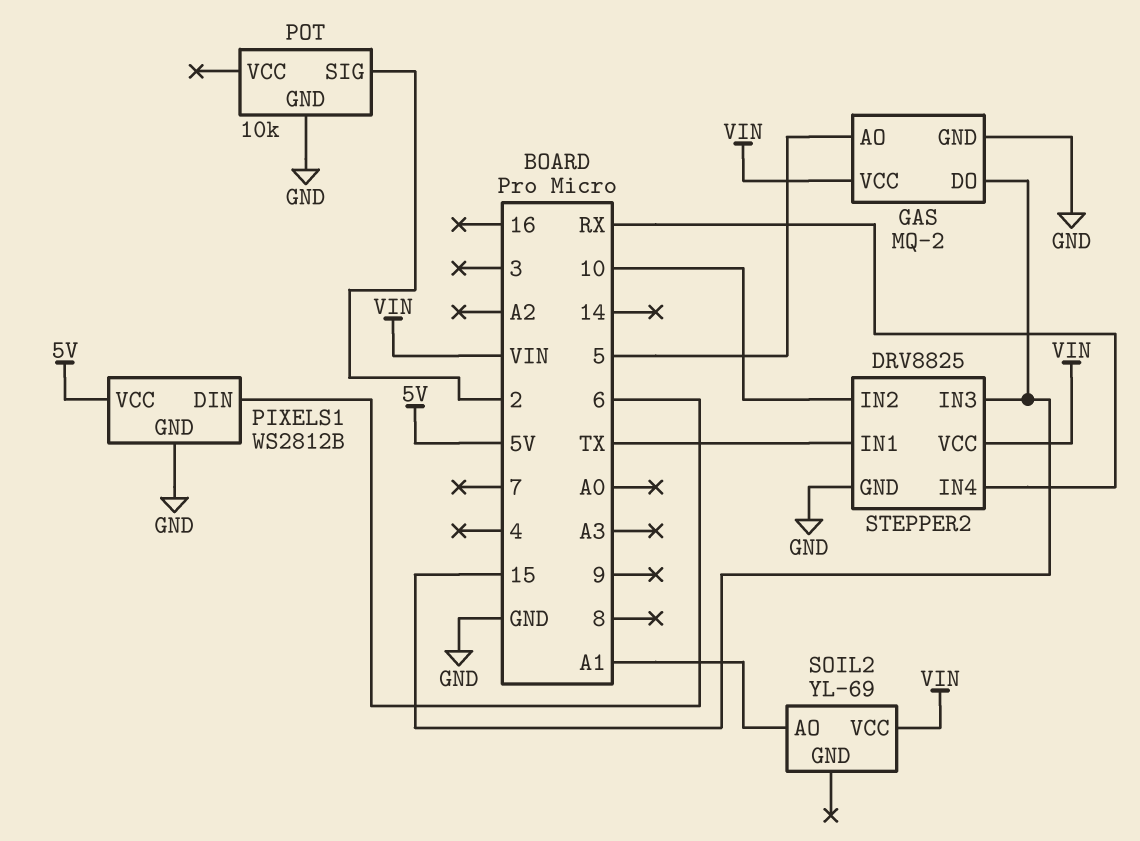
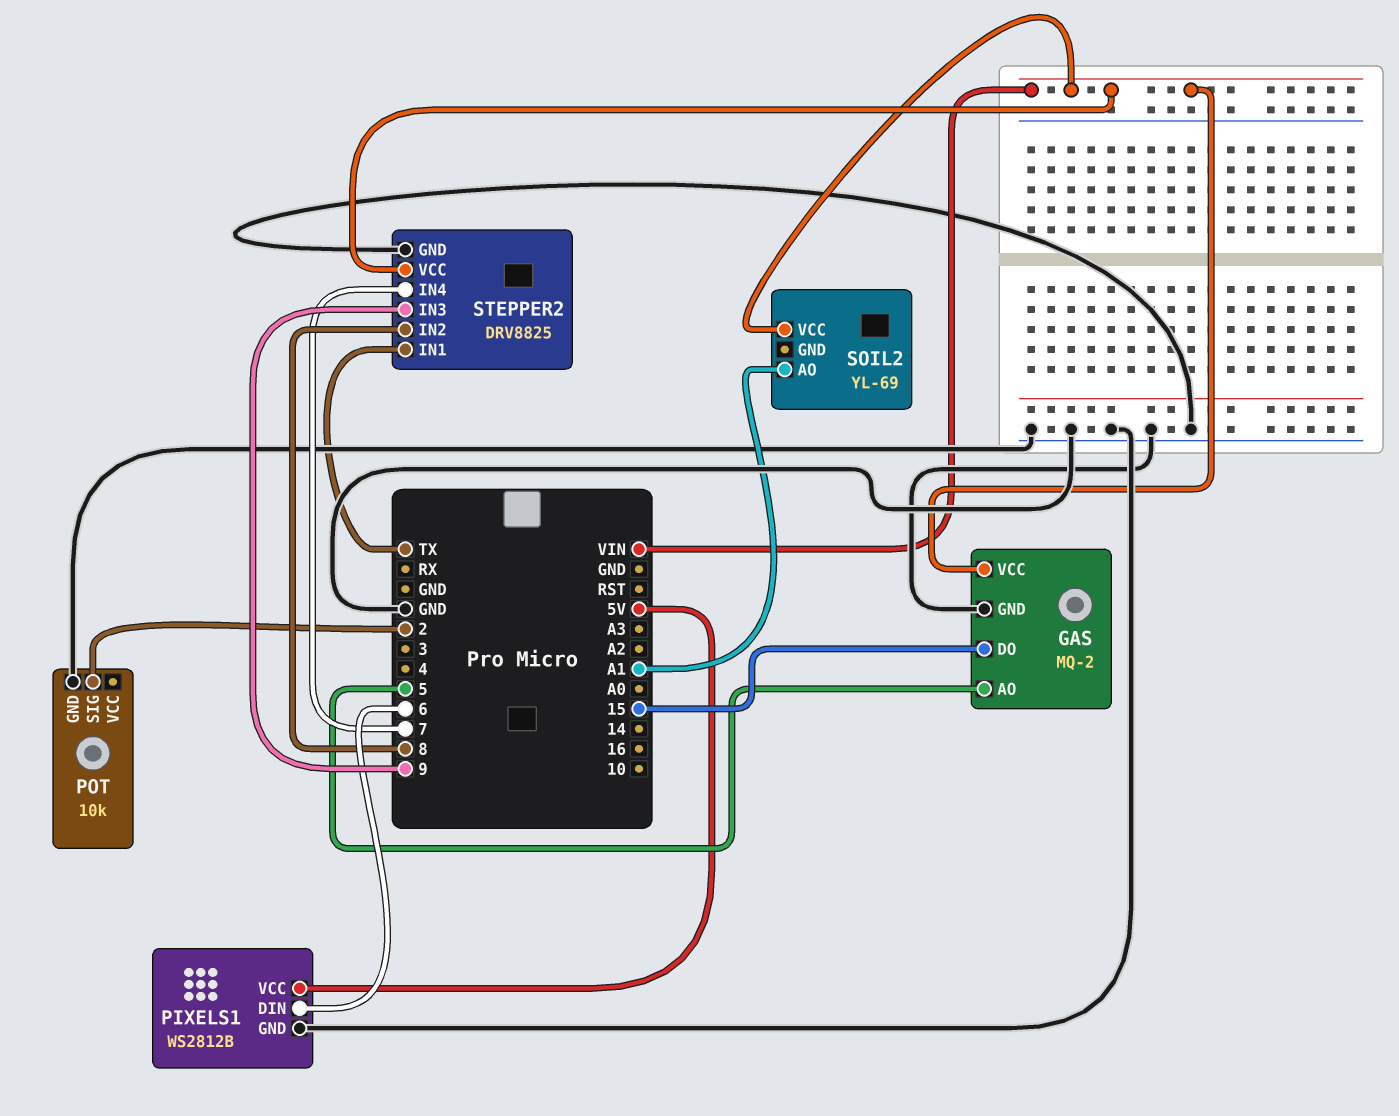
STEPPER2 pin IN2: 10 -> 8
STEPPER2 pin IN3: 15 -> 9
STEPPER2 pin IN4: RX -> 7

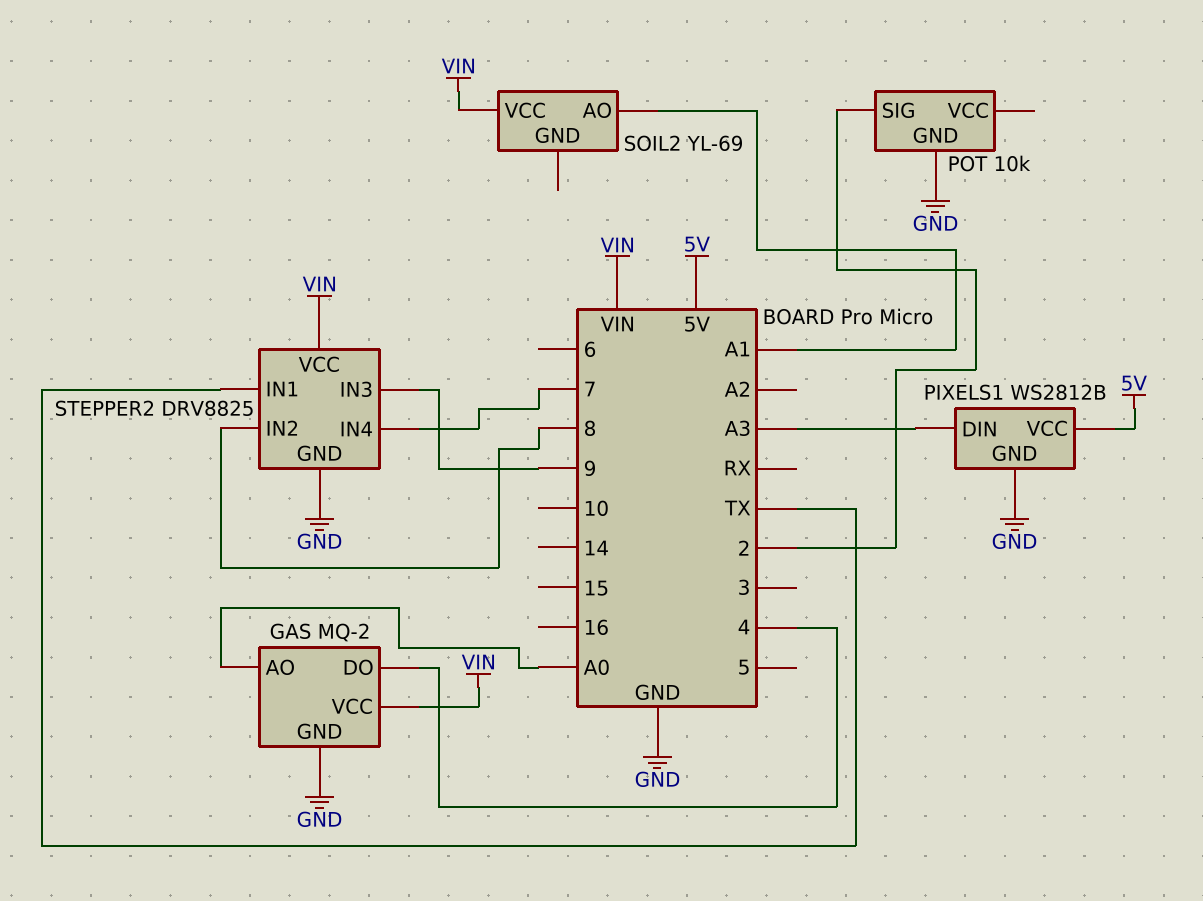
GAS pin AO: 5 -> A0
GAS pin DO: 15 -> 4
PIXELS1 pin DIN: 6 -> A3

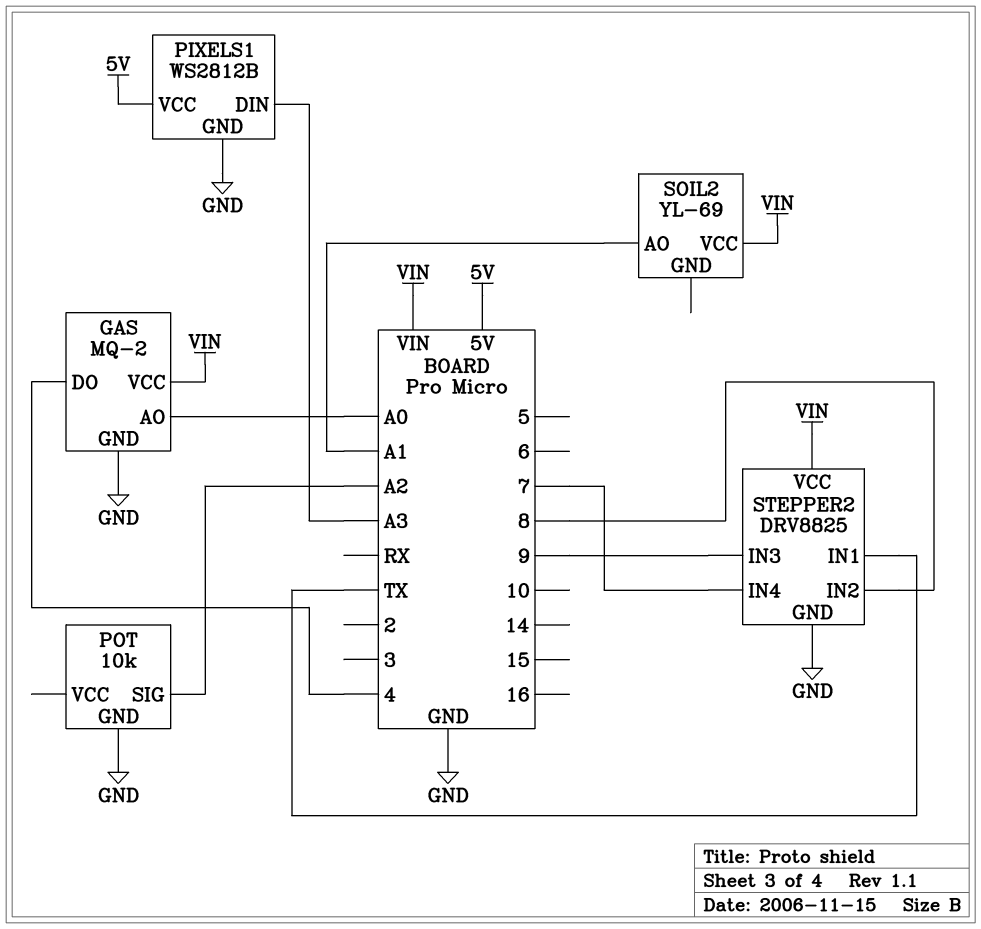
POT pin SIG: 2 -> A2

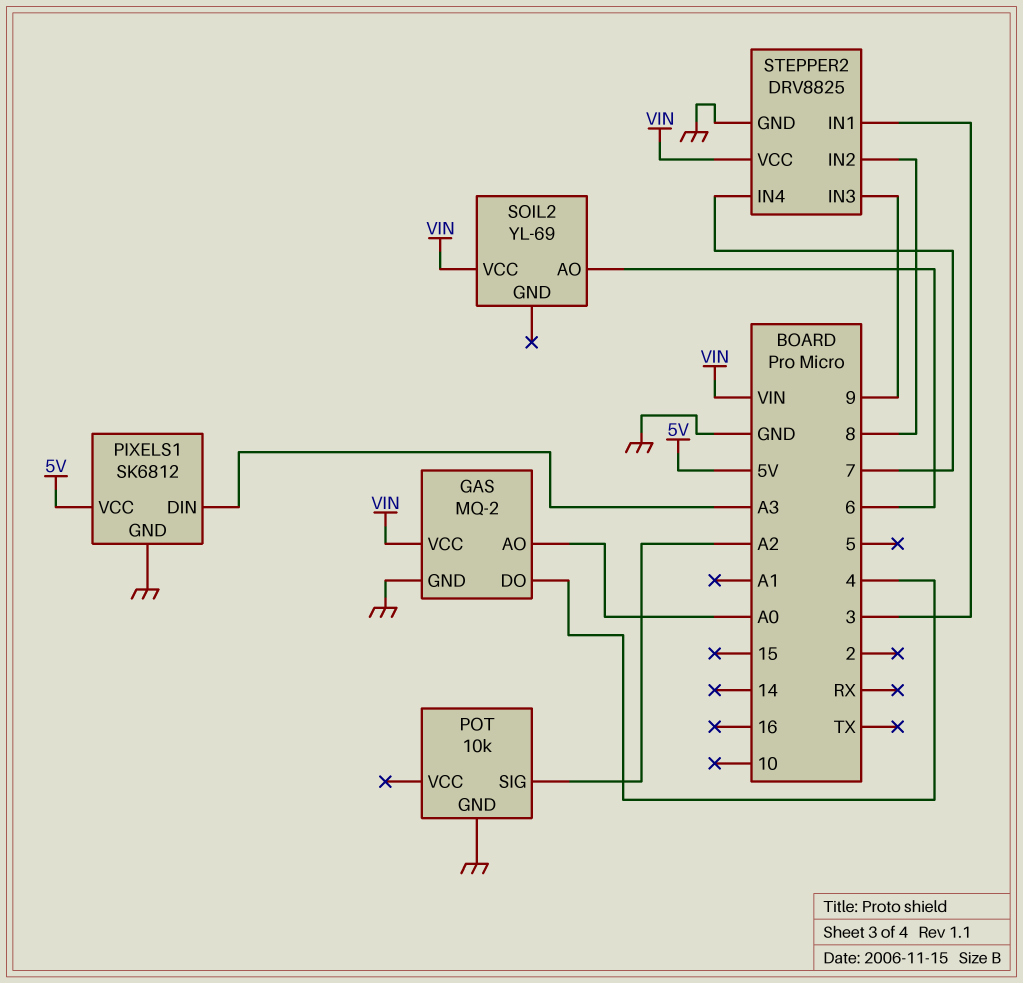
PIXELS1: WS2812B -> SK6812
SOIL2 pin AO: A1 -> 6
STEPPER2 pin IN1: TX -> 3

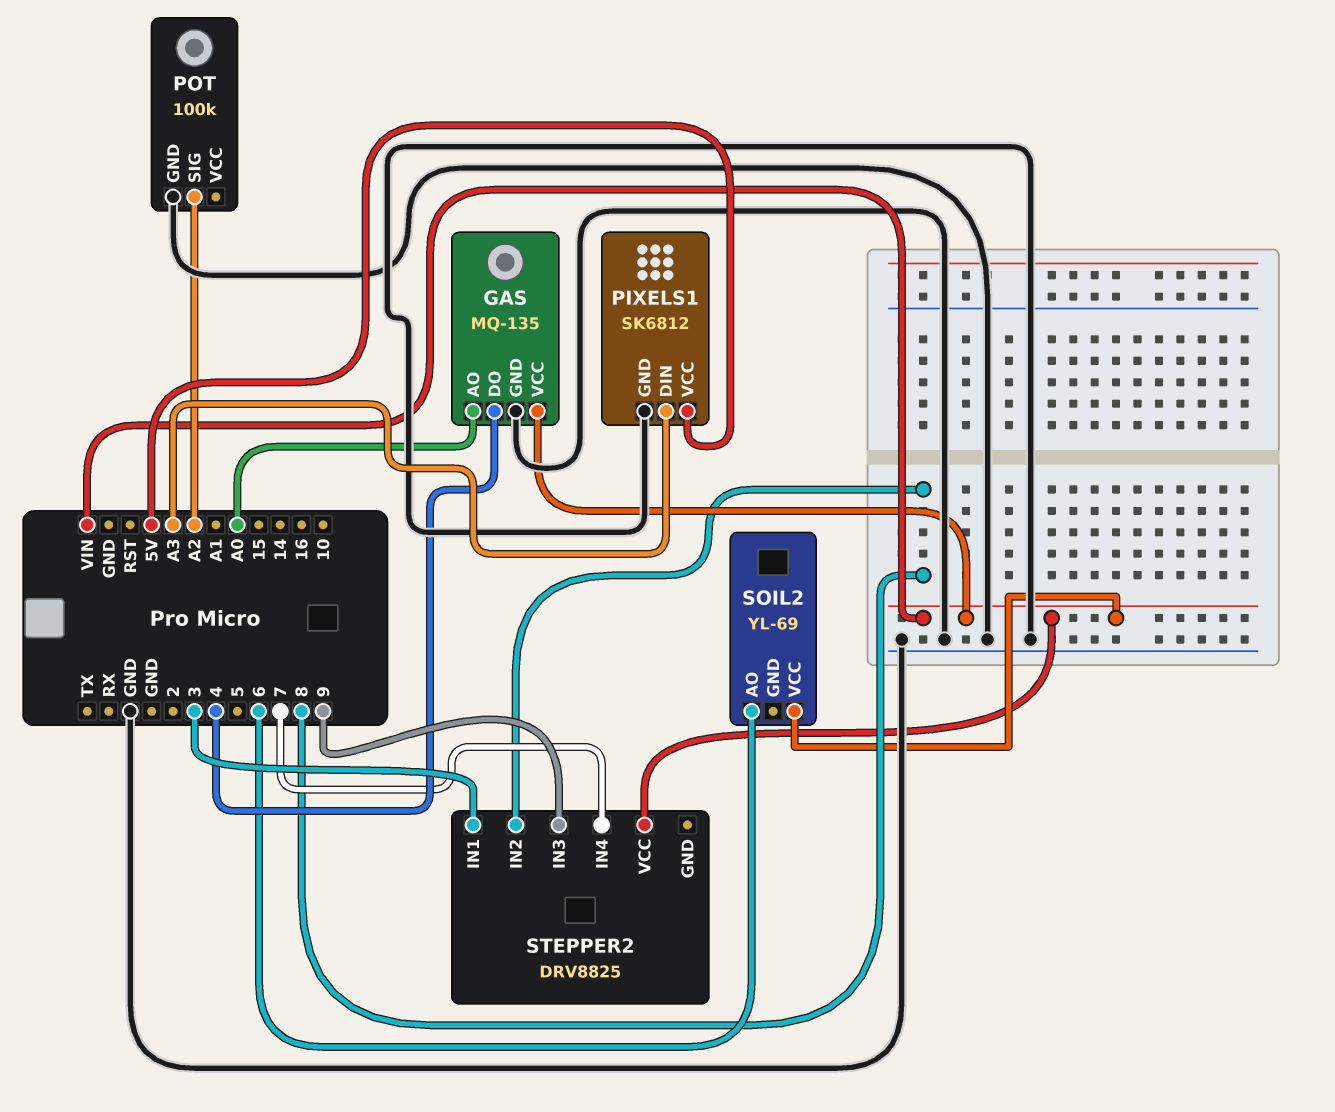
GAS: MQ-2 -> MQ-135
POT: 10k -> 100k
STEPPER2 pin GND: GND -> none

